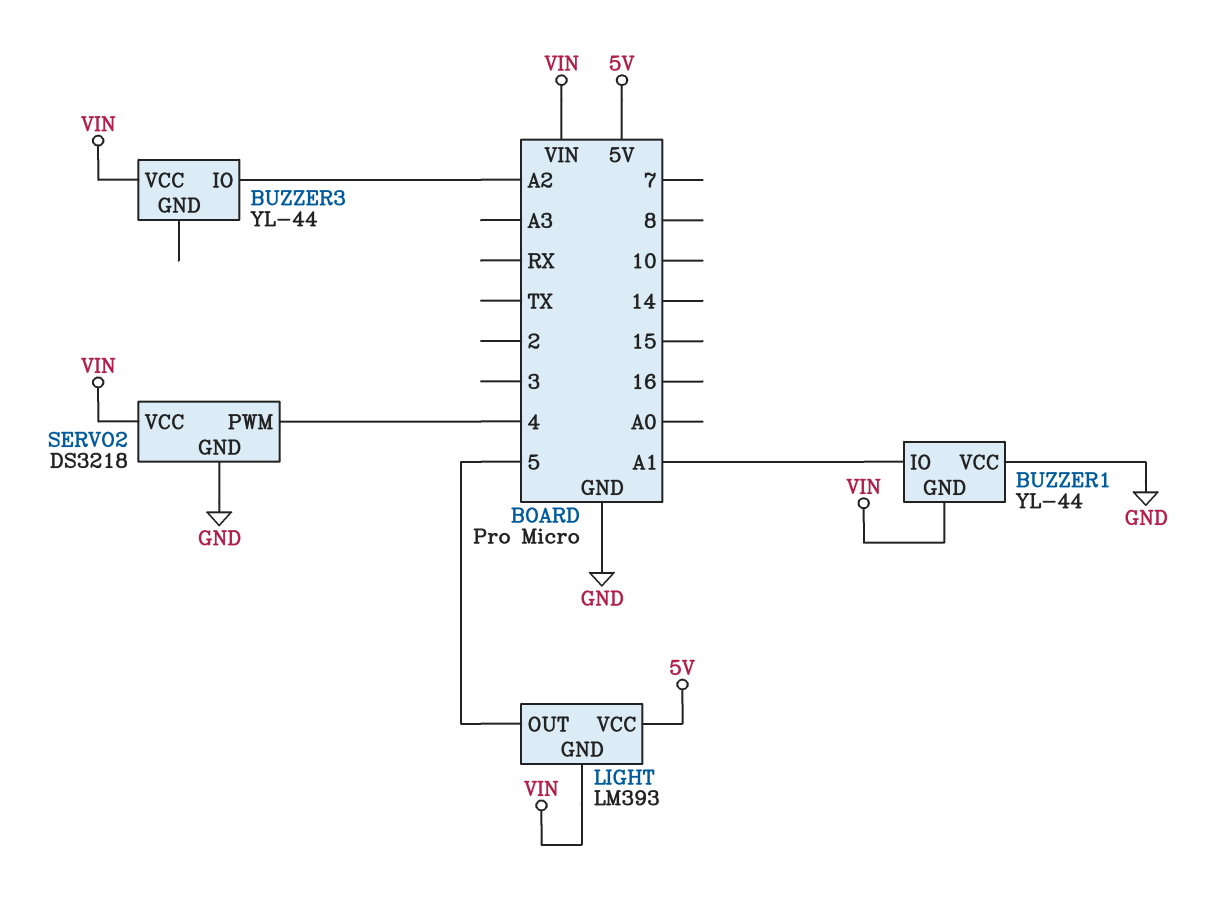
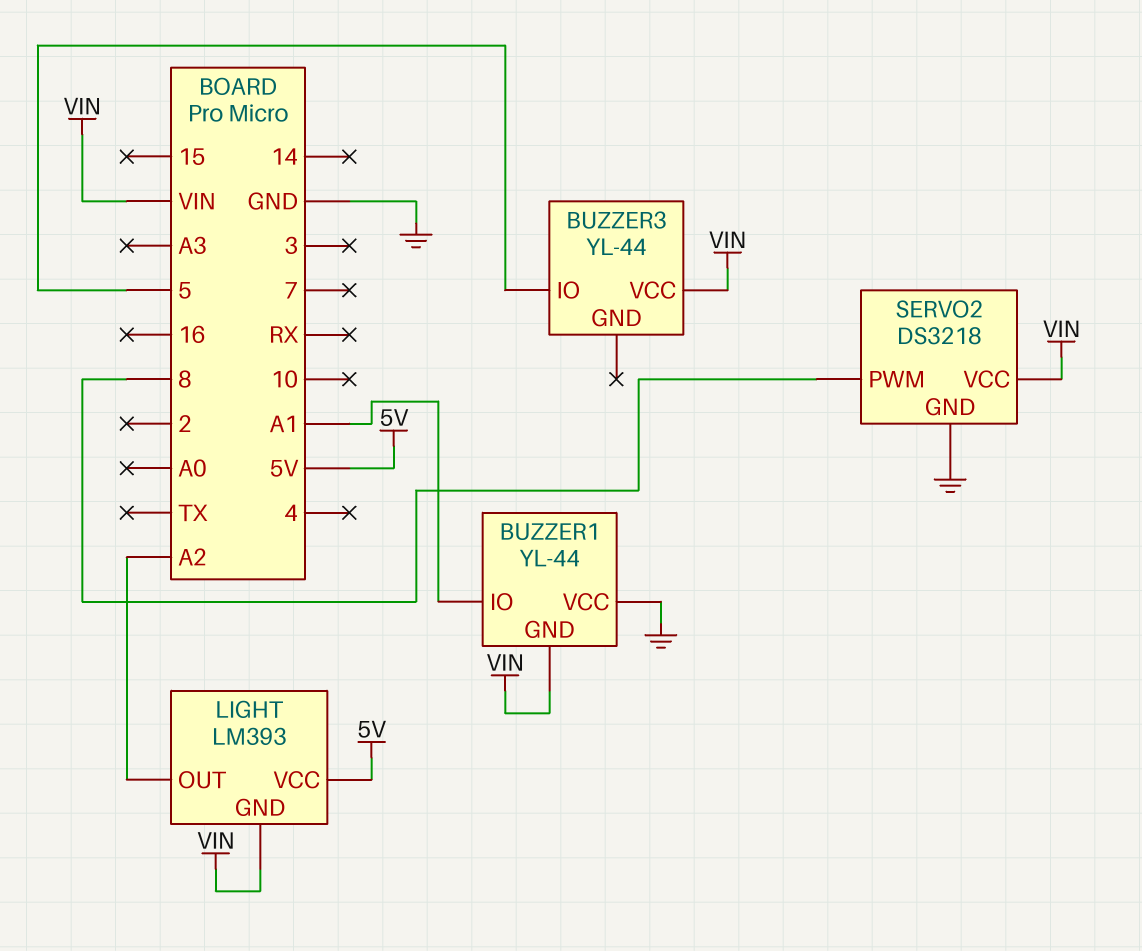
BUZZER3 pin IO: A2 -> 5
LIGHT pin OUT: 5 -> A2
SERVO2 pin PWM: 4 -> 8

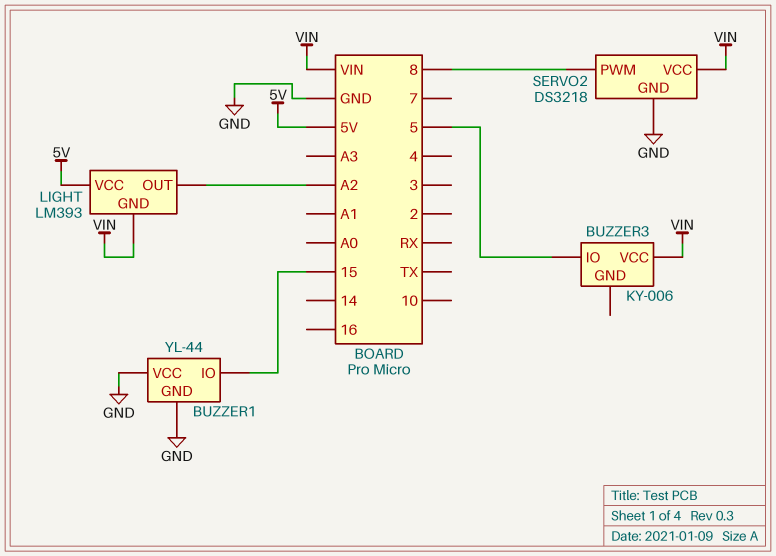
BUZZER1 pin GND: VIN -> GND
BUZZER1 pin IO: A1 -> 15
BUZZER3: YL-44 -> KY-006

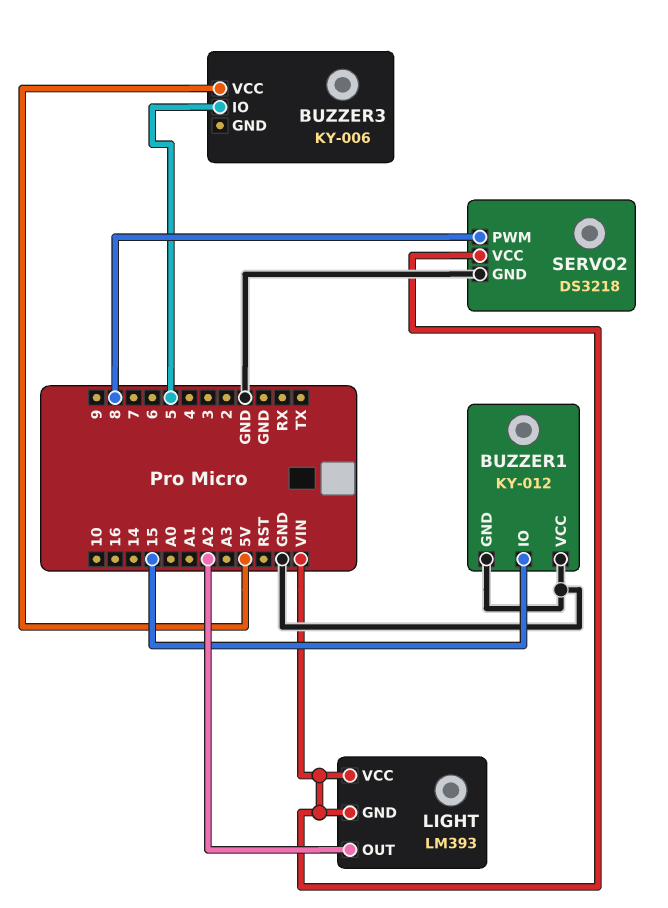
BUZZER1: YL-44 -> KY-012
BUZZER3 pin VCC: VIN -> 5V
LIGHT pin VCC: 5V -> VIN

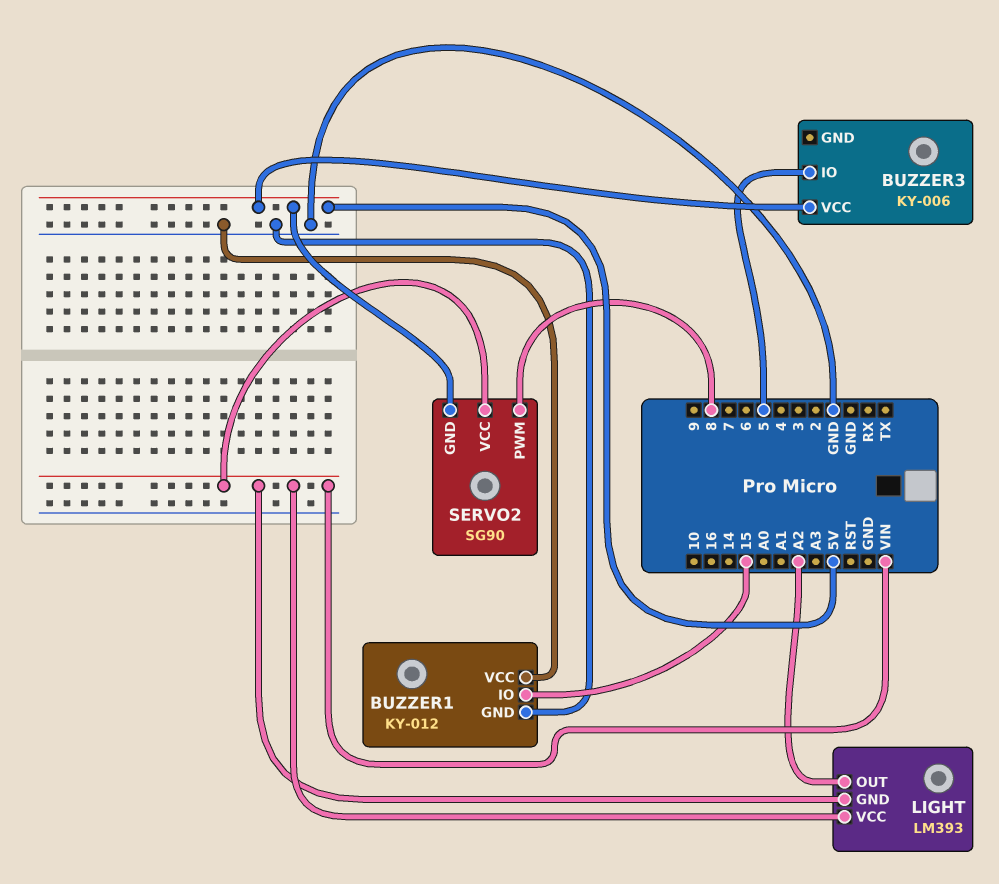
SERVO2: DS3218 -> SG90
SERVO2 pin GND: GND -> 5V

